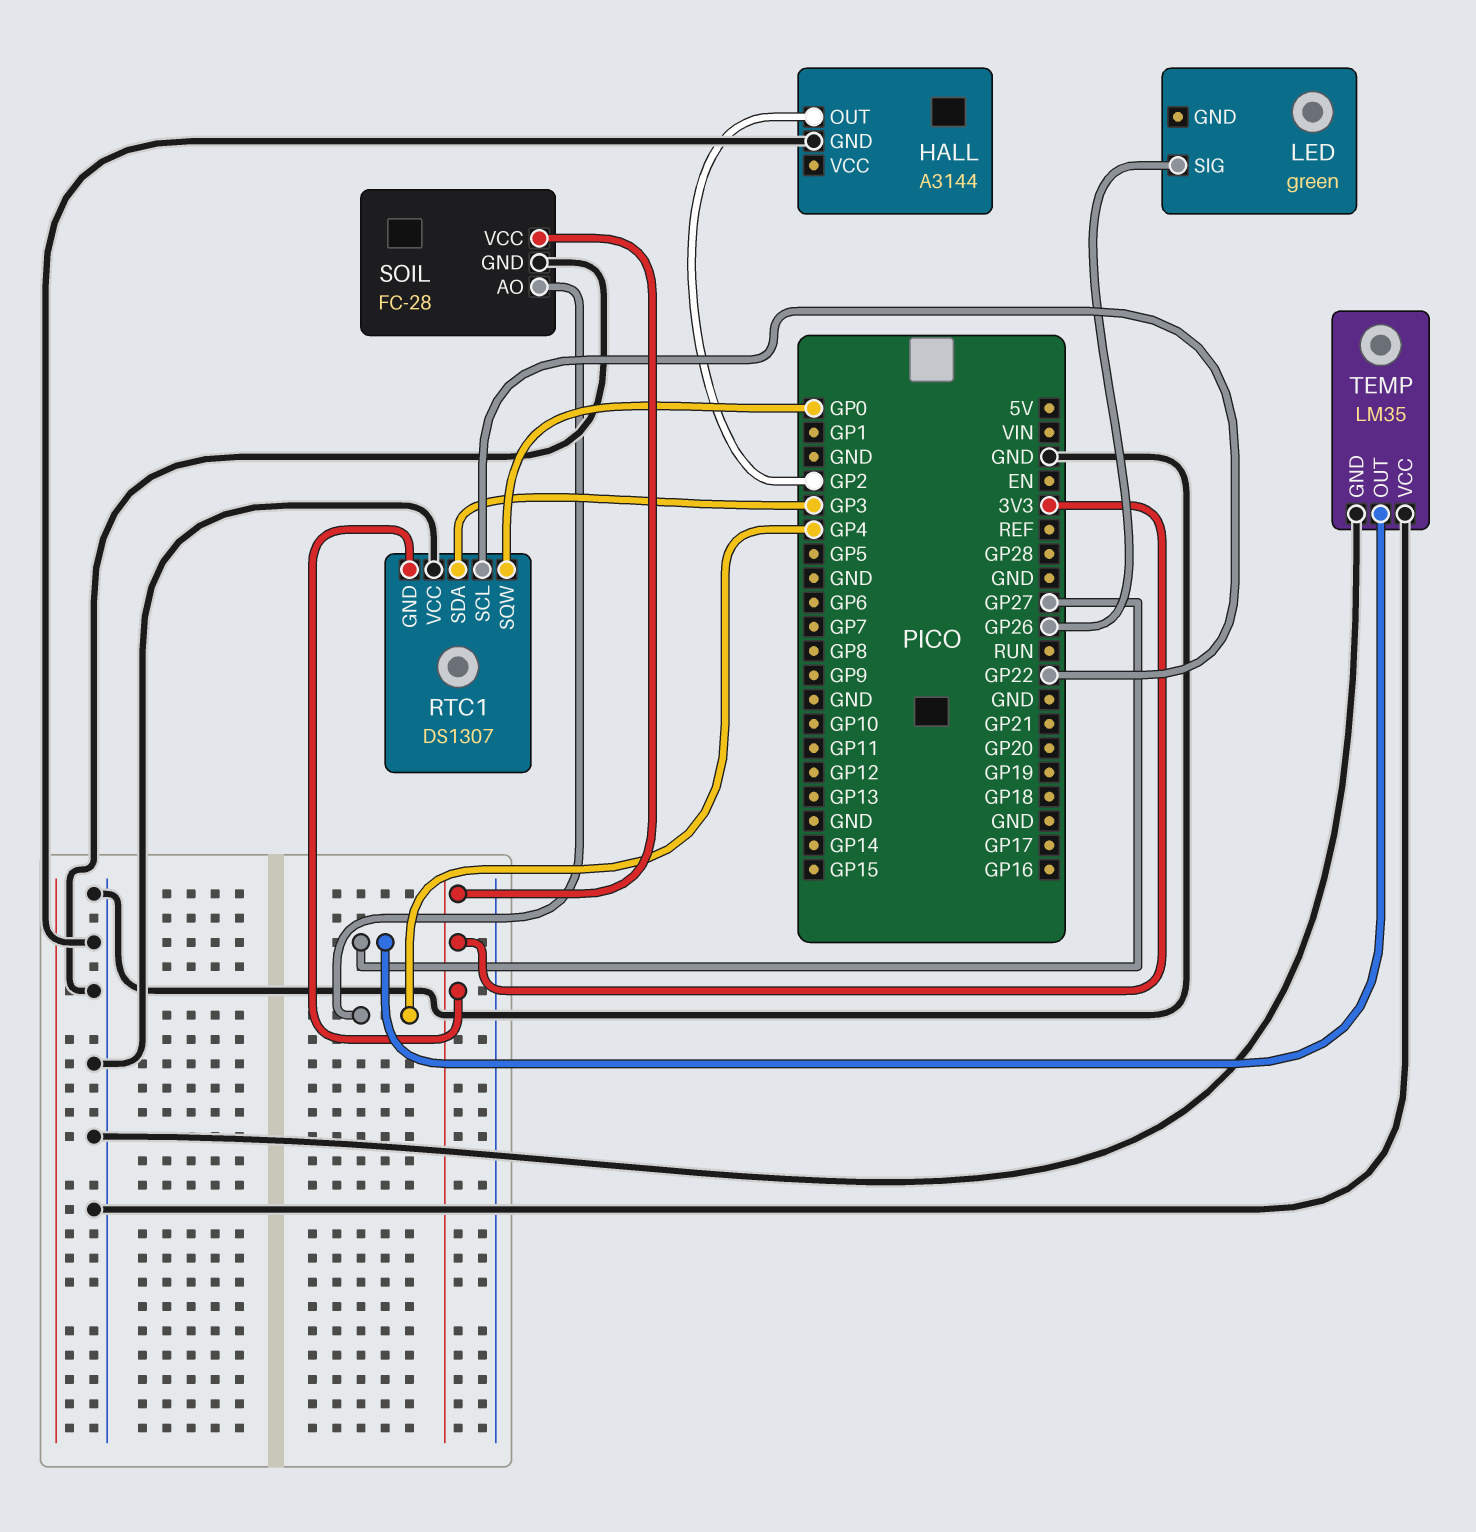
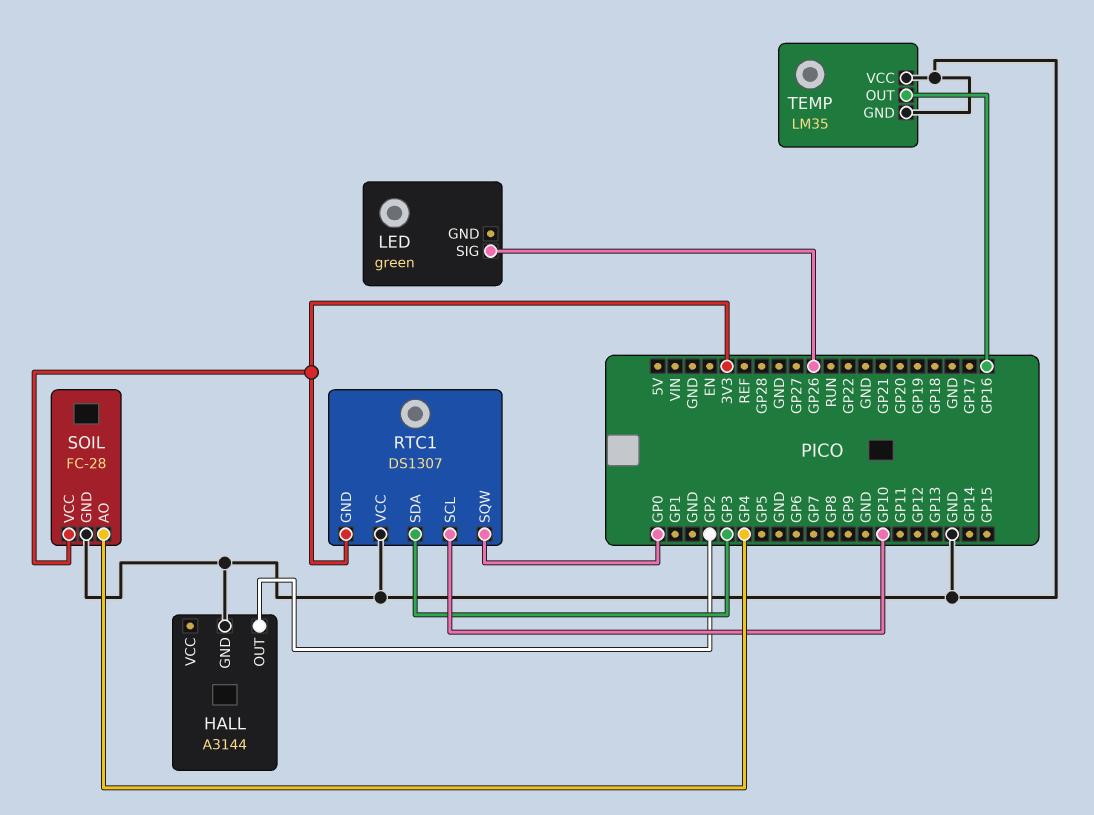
RTC1 pin SCL: GP22 -> GP10
TEMP pin OUT: GP27 -> GP16

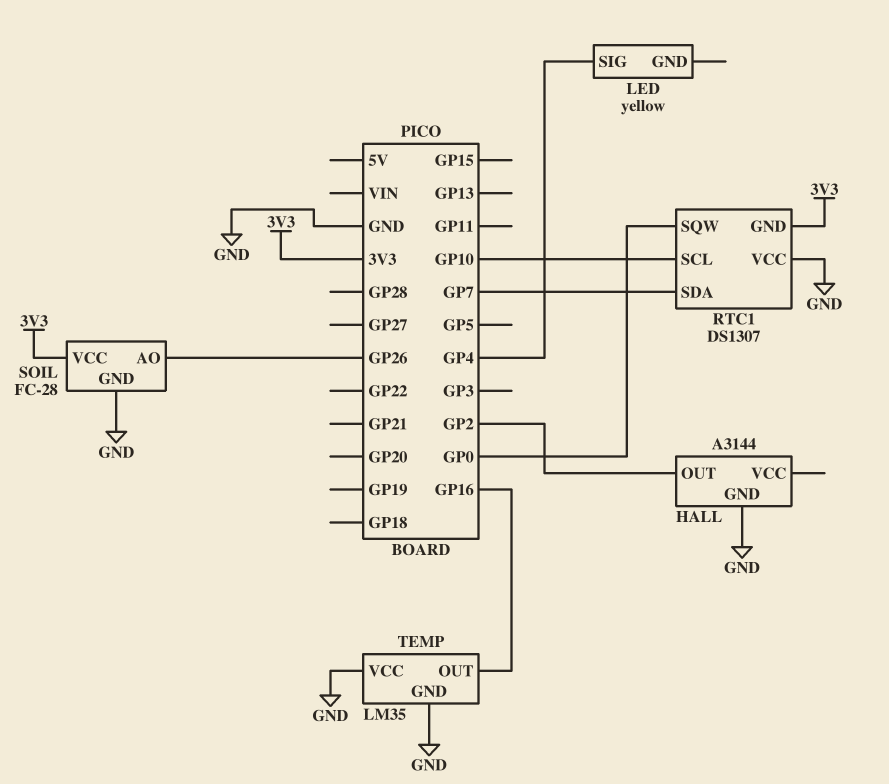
LED: green -> yellow
LED pin SIG: GP26 -> GP4
RTC1 pin SDA: GP3 -> GP7
SOIL pin AO: GP4 -> GP26

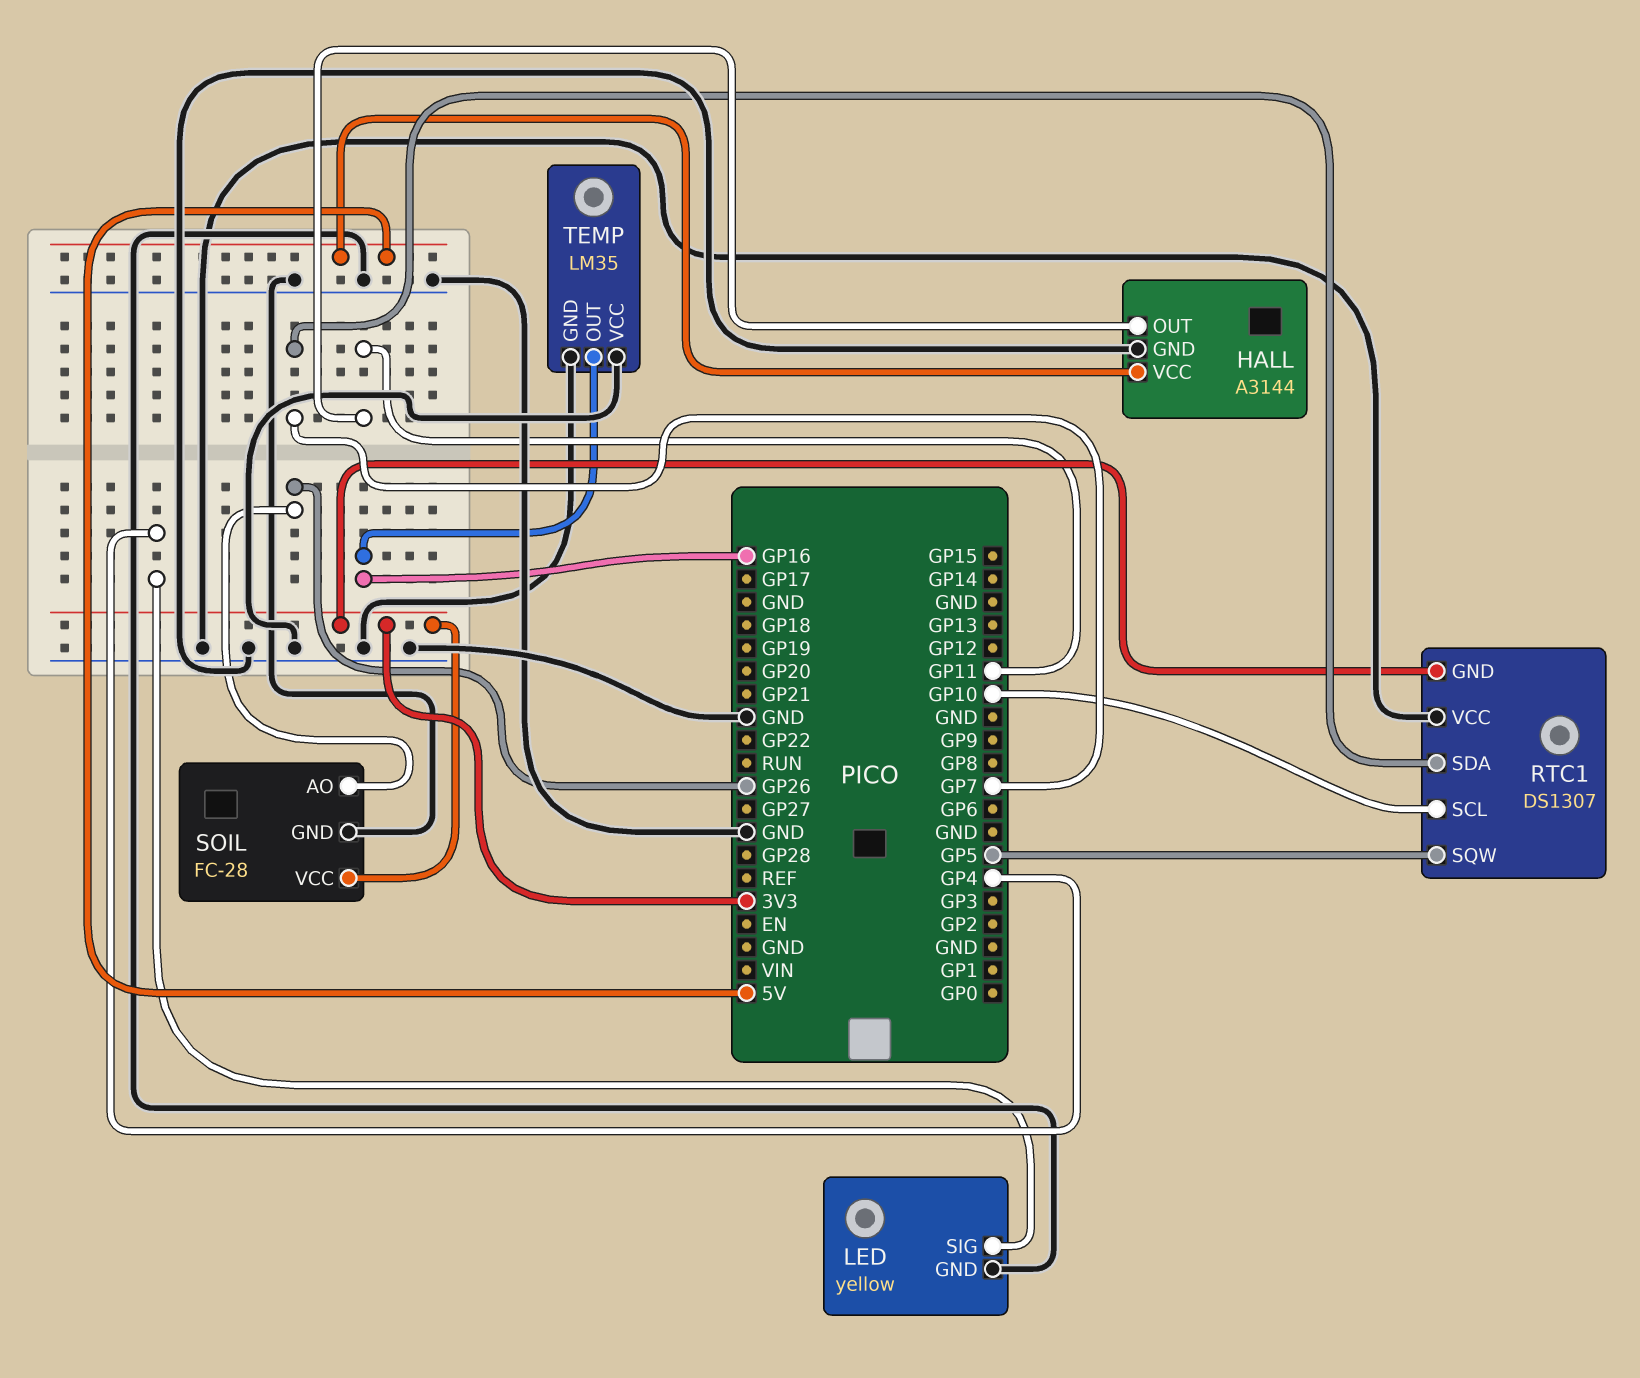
HALL pin OUT: GP2 -> GP11
HALL pin VCC: none -> 5V
LED pin GND: none -> GND
RTC1 pin SQW: GP0 -> GP5

